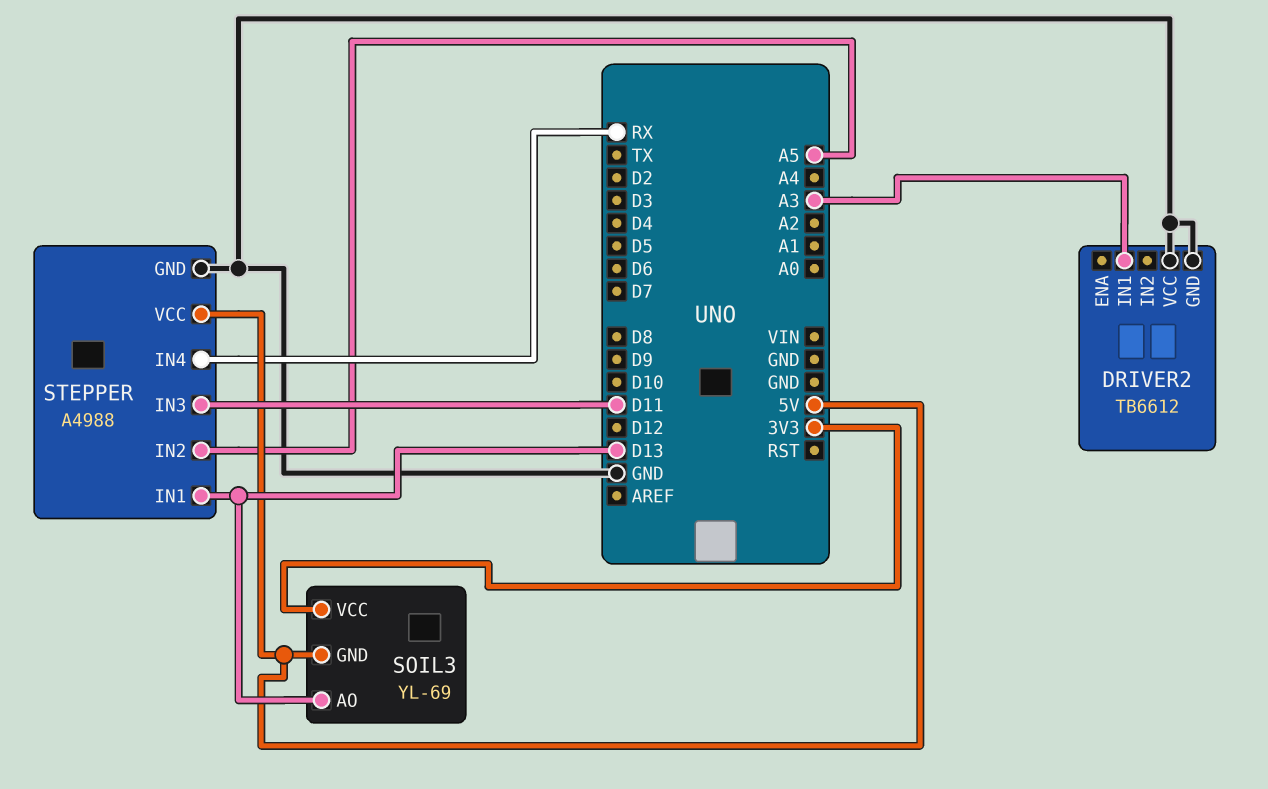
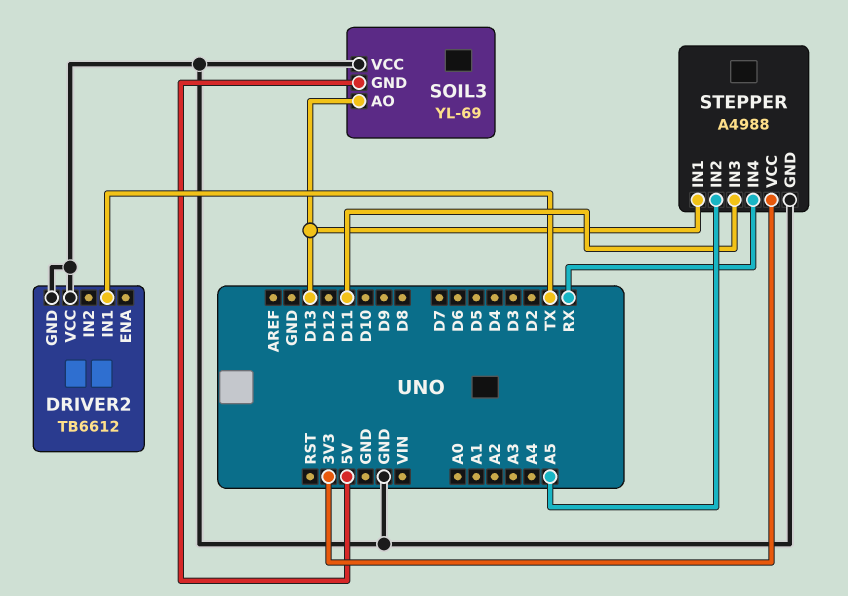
DRIVER2 pin IN1: A3 -> TX
SOIL3 pin VCC: 3V3 -> GND
STEPPER pin VCC: 5V -> 3V3

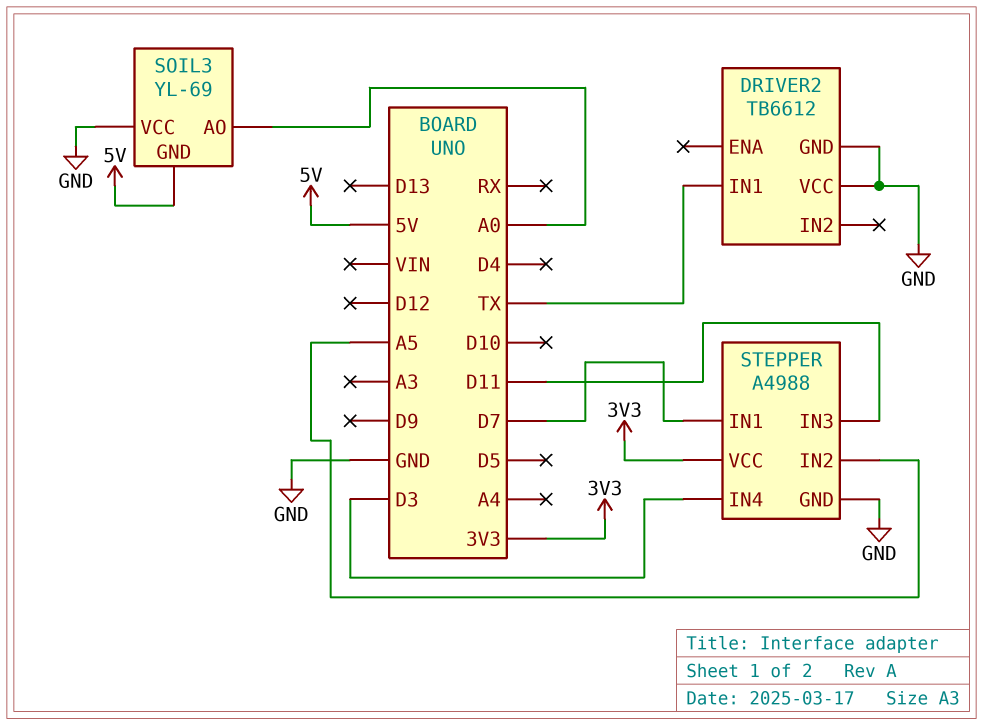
SOIL3 pin AO: D13 -> A0
STEPPER pin IN1: D13 -> D7
STEPPER pin IN4: RX -> D3

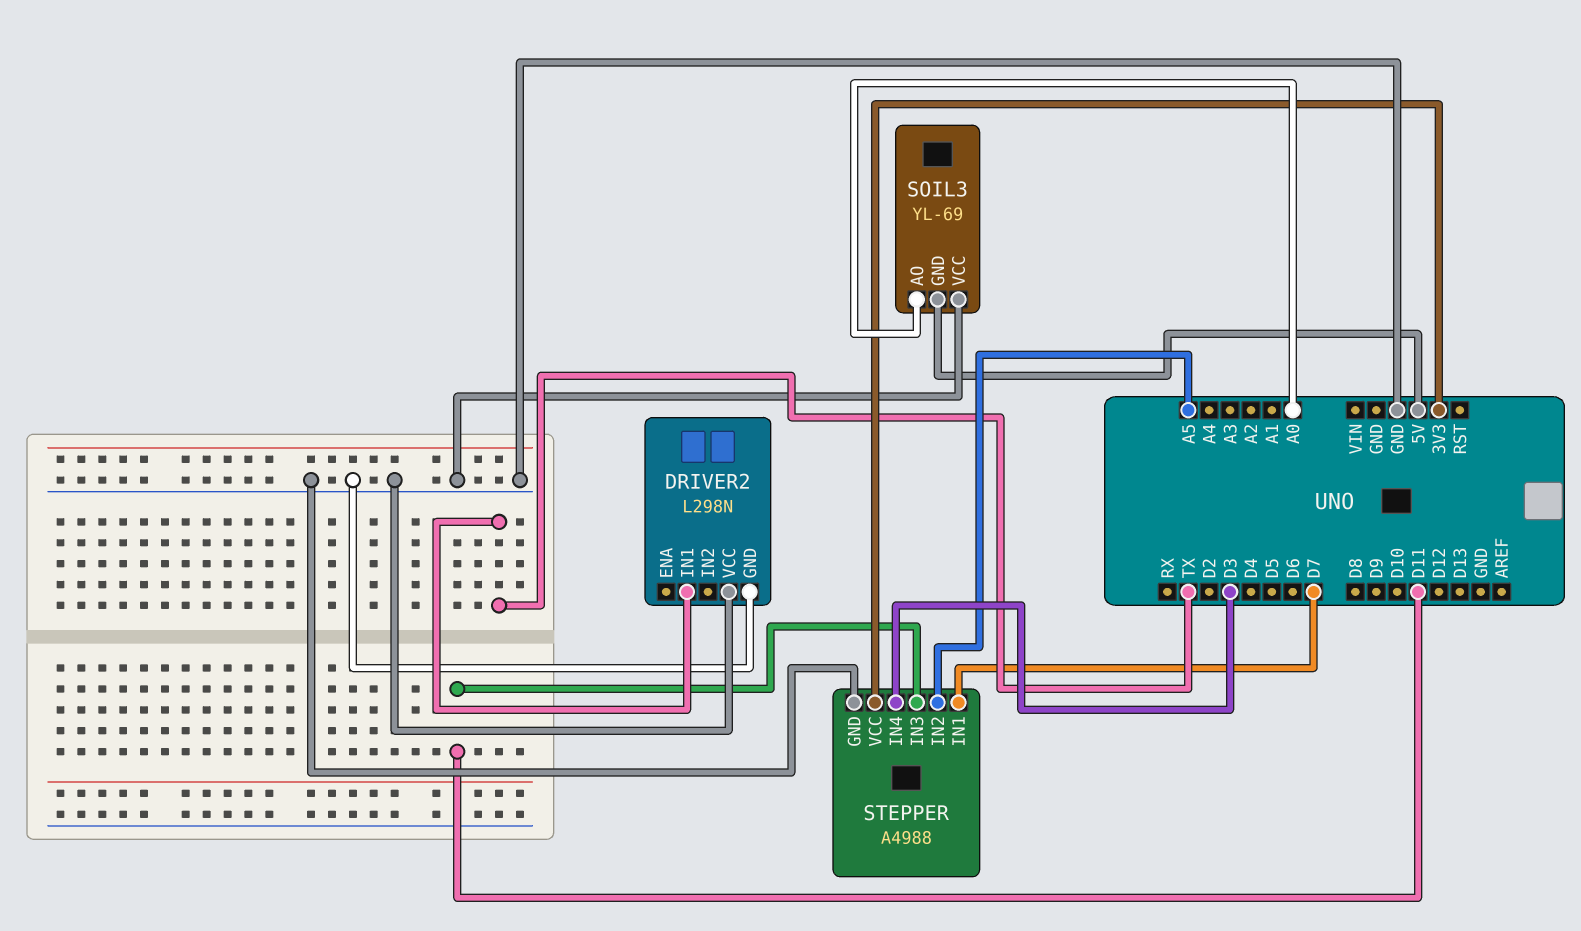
DRIVER2: TB6612 -> L298N

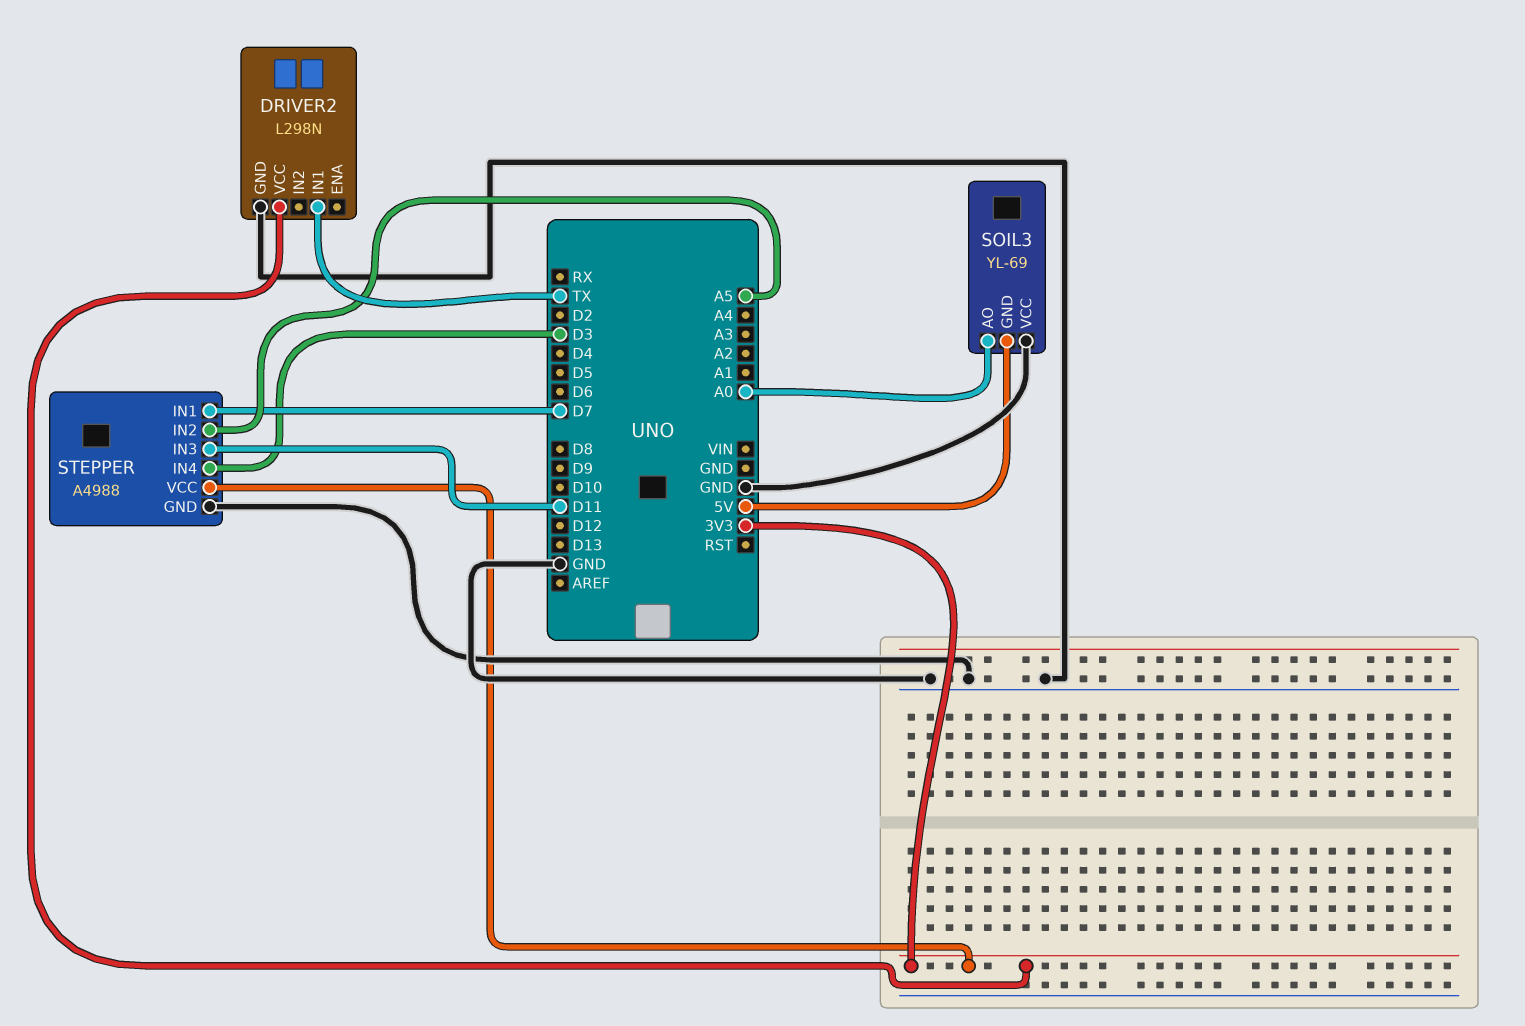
DRIVER2 pin VCC: GND -> 3V3

